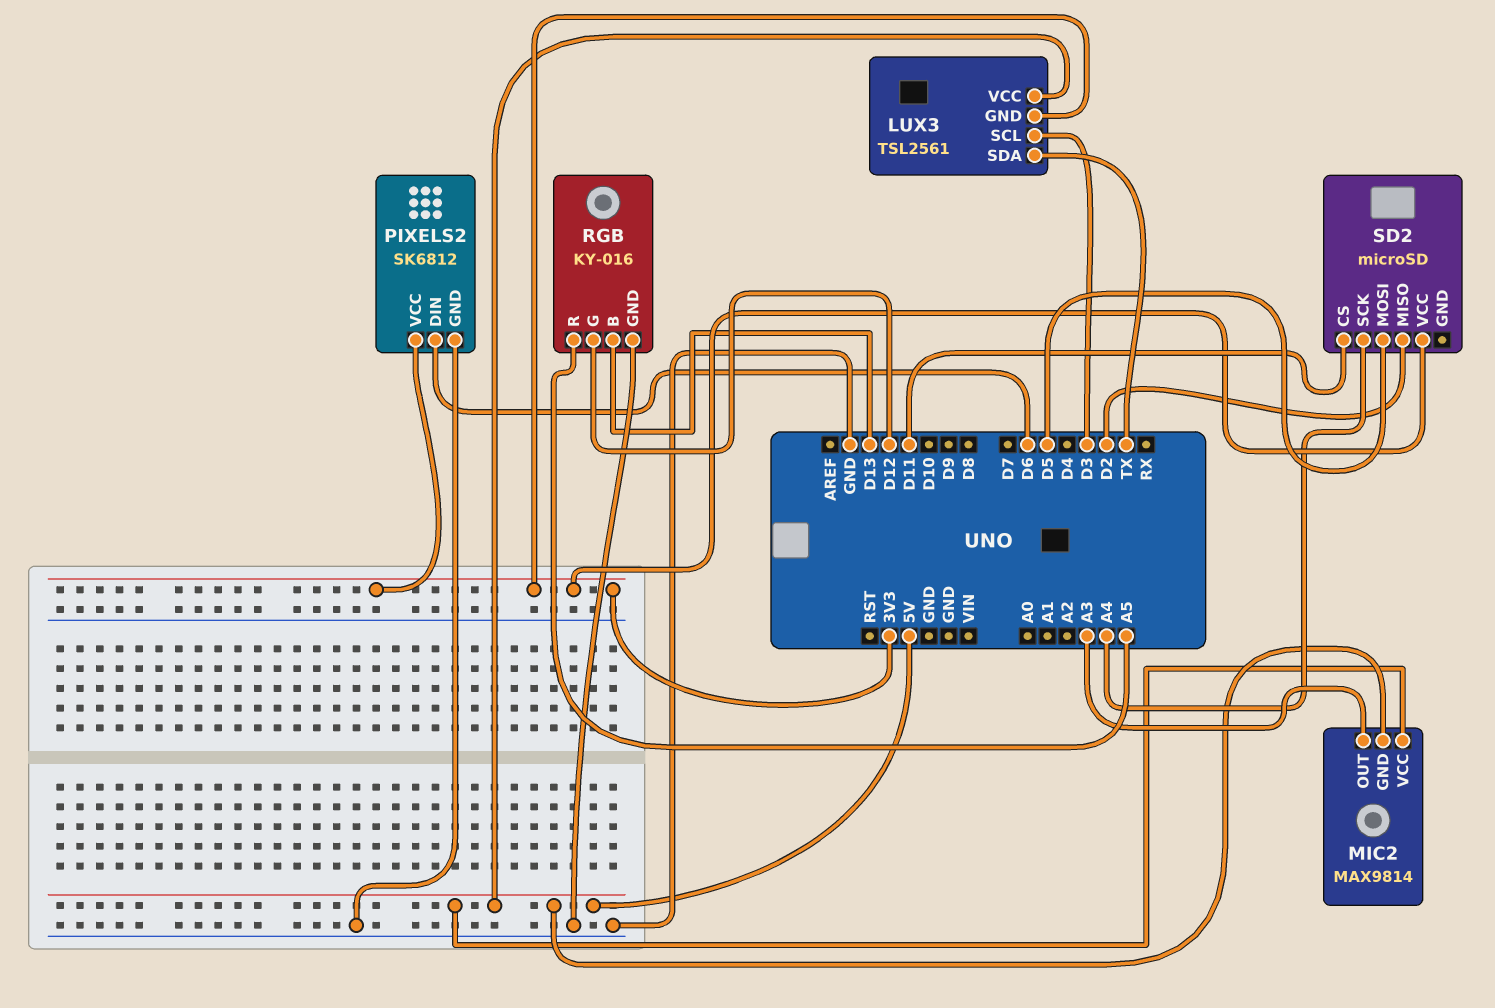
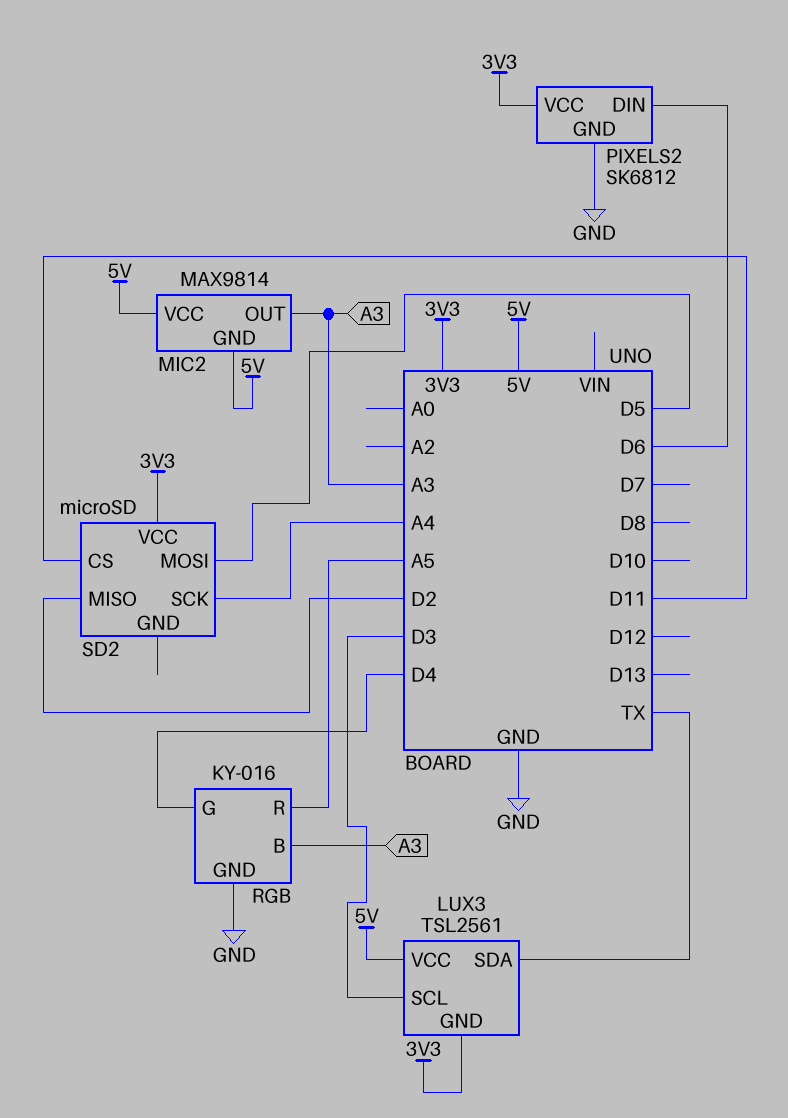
RGB pin B: D13 -> A3
RGB pin G: D12 -> D4

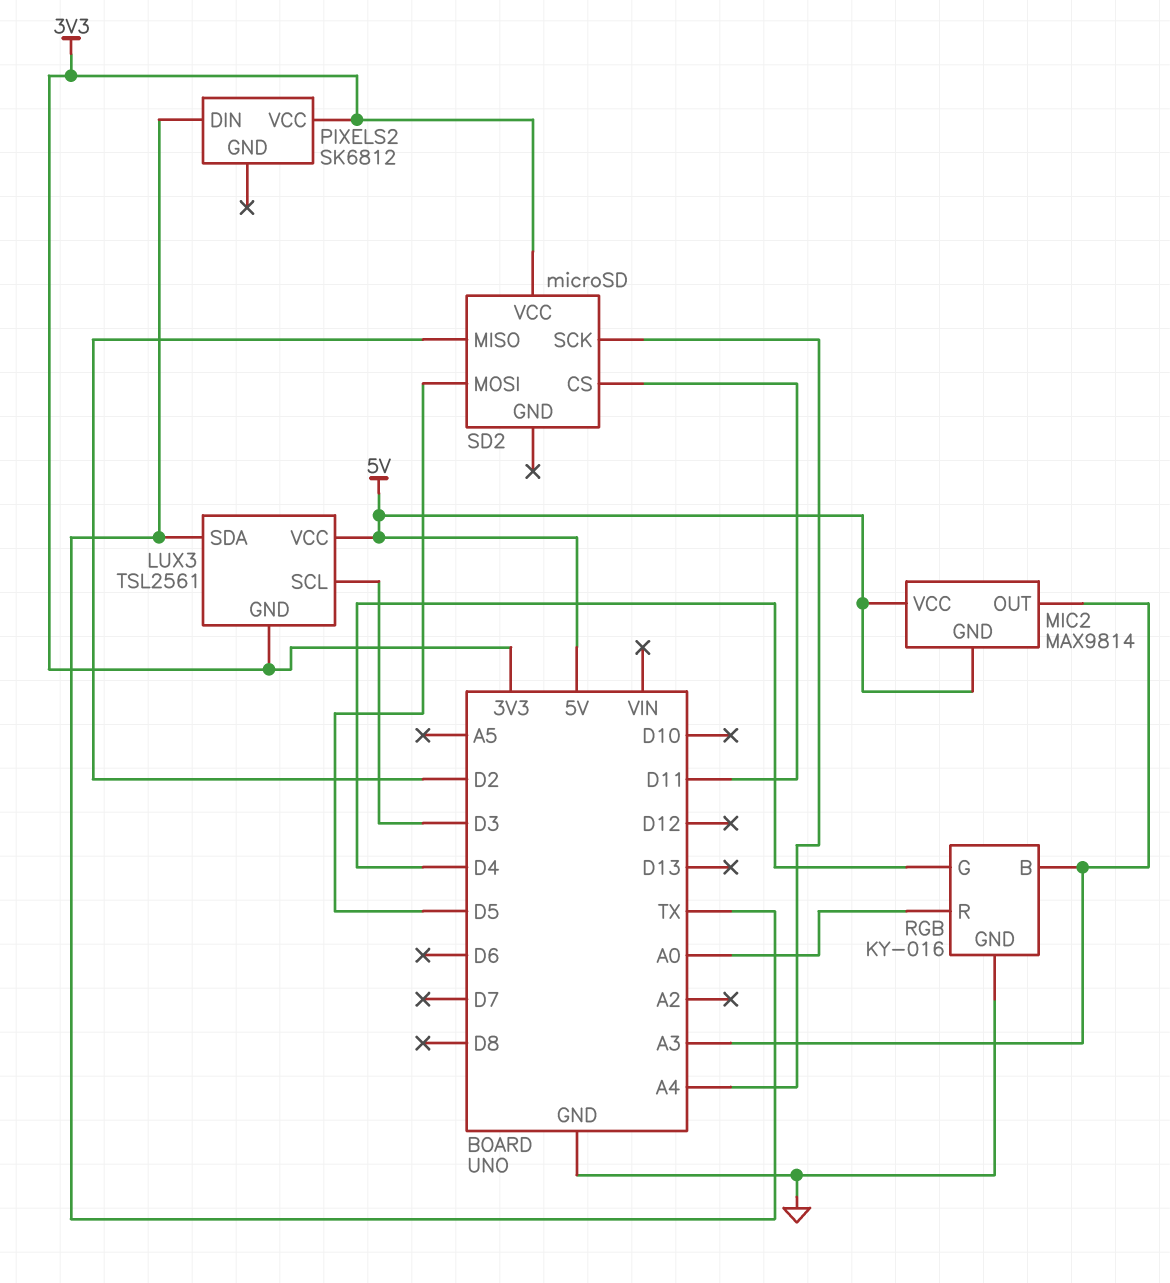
PIXELS2 pin DIN: D6 -> TX
PIXELS2 pin GND: GND -> none
RGB pin R: A5 -> A0

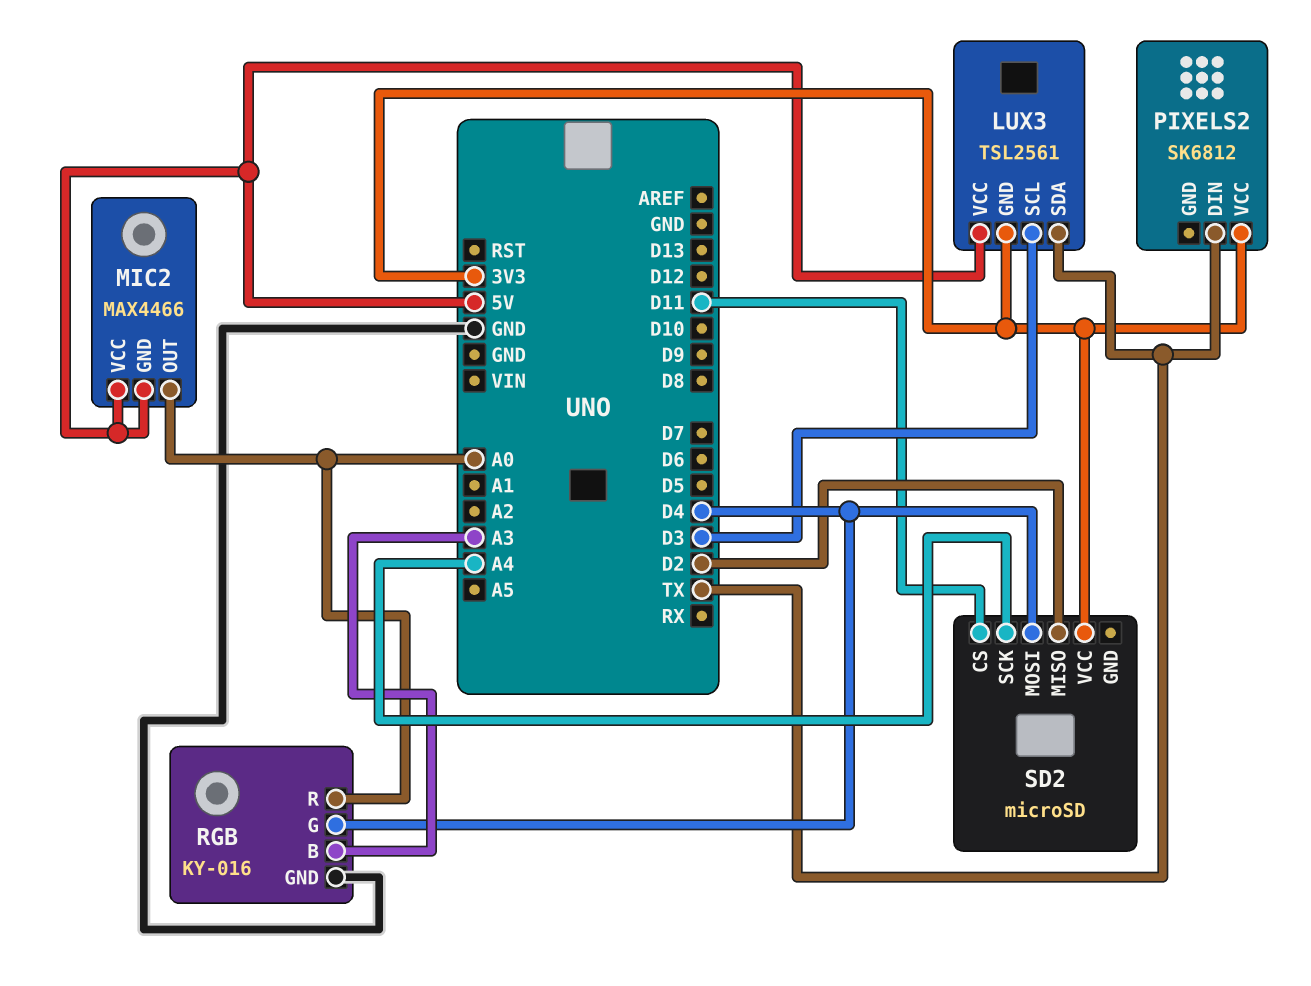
MIC2: MAX9814 -> MAX4466
MIC2 pin OUT: A3 -> A0
SD2 pin MOSI: D5 -> D4

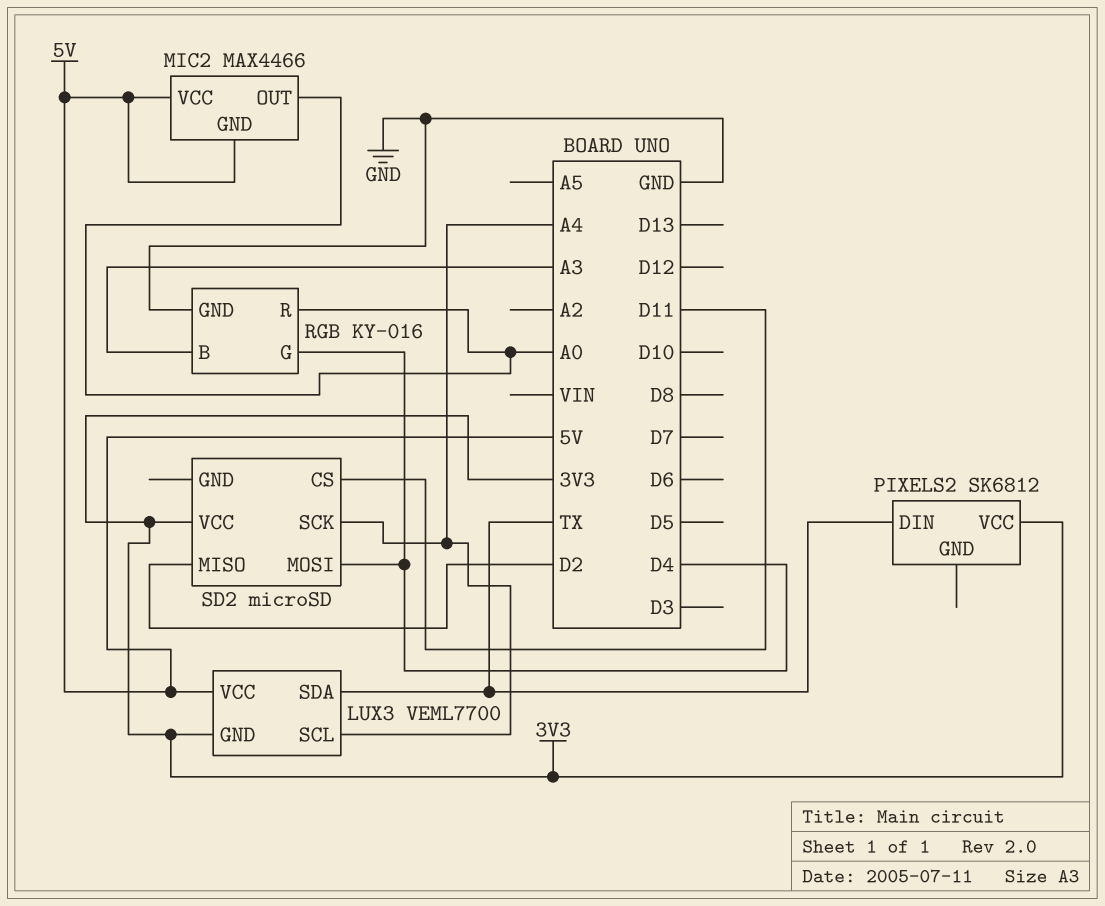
LUX3: TSL2561 -> VEML7700
LUX3 pin SCL: D3 -> A4

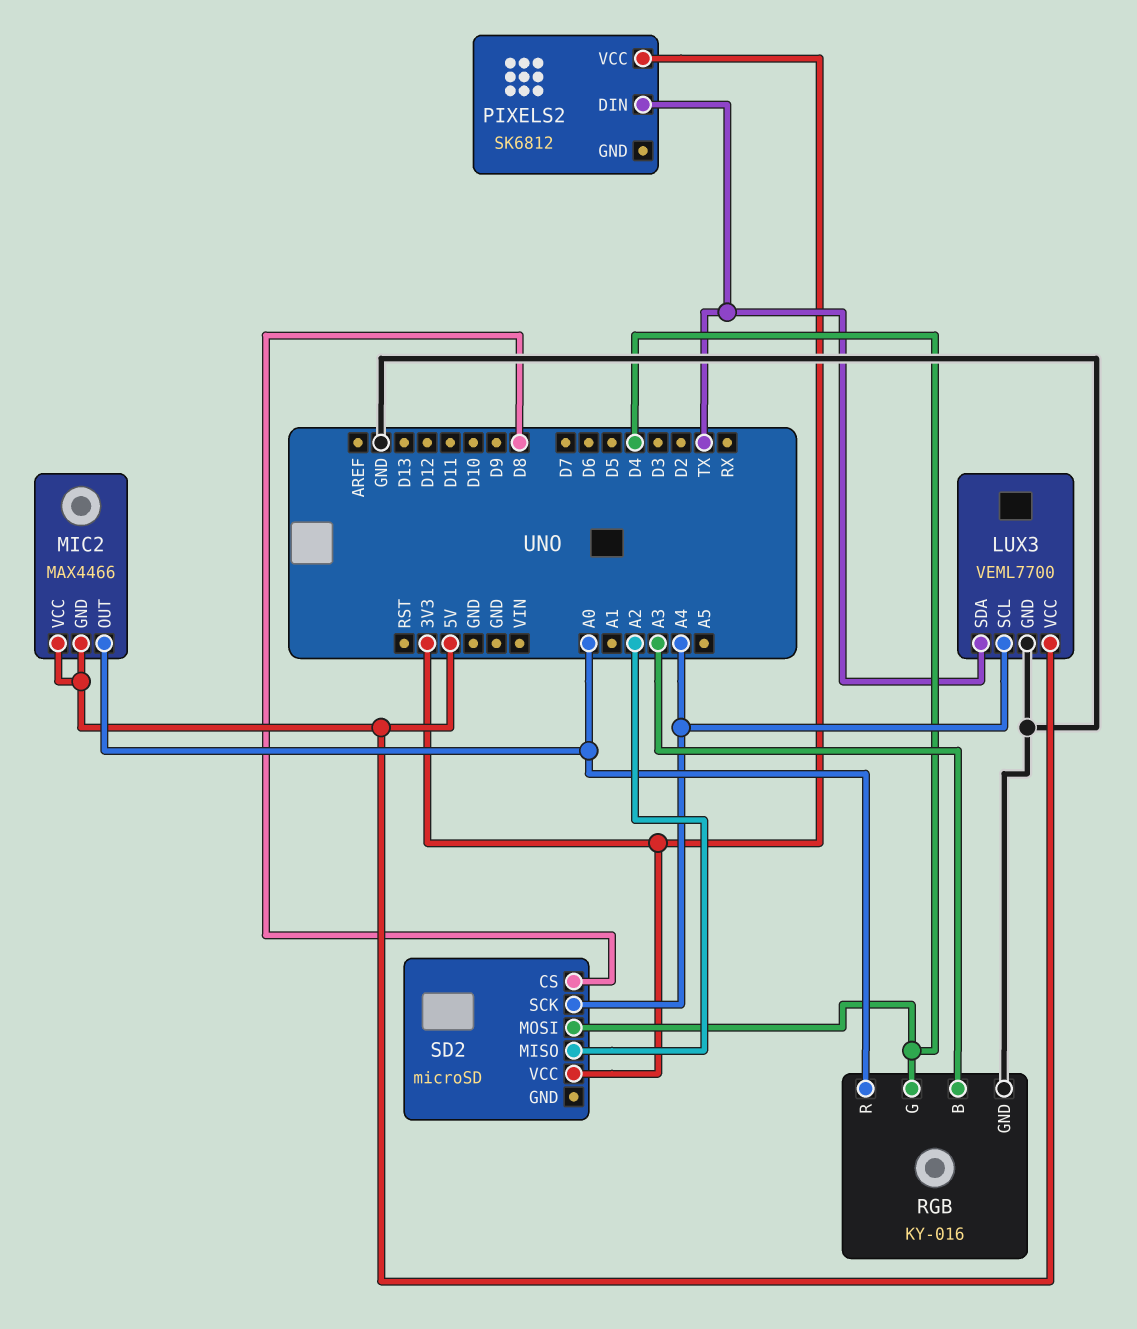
LUX3 pin GND: 3V3 -> GND
SD2 pin CS: D11 -> D8
SD2 pin MISO: D2 -> A2

